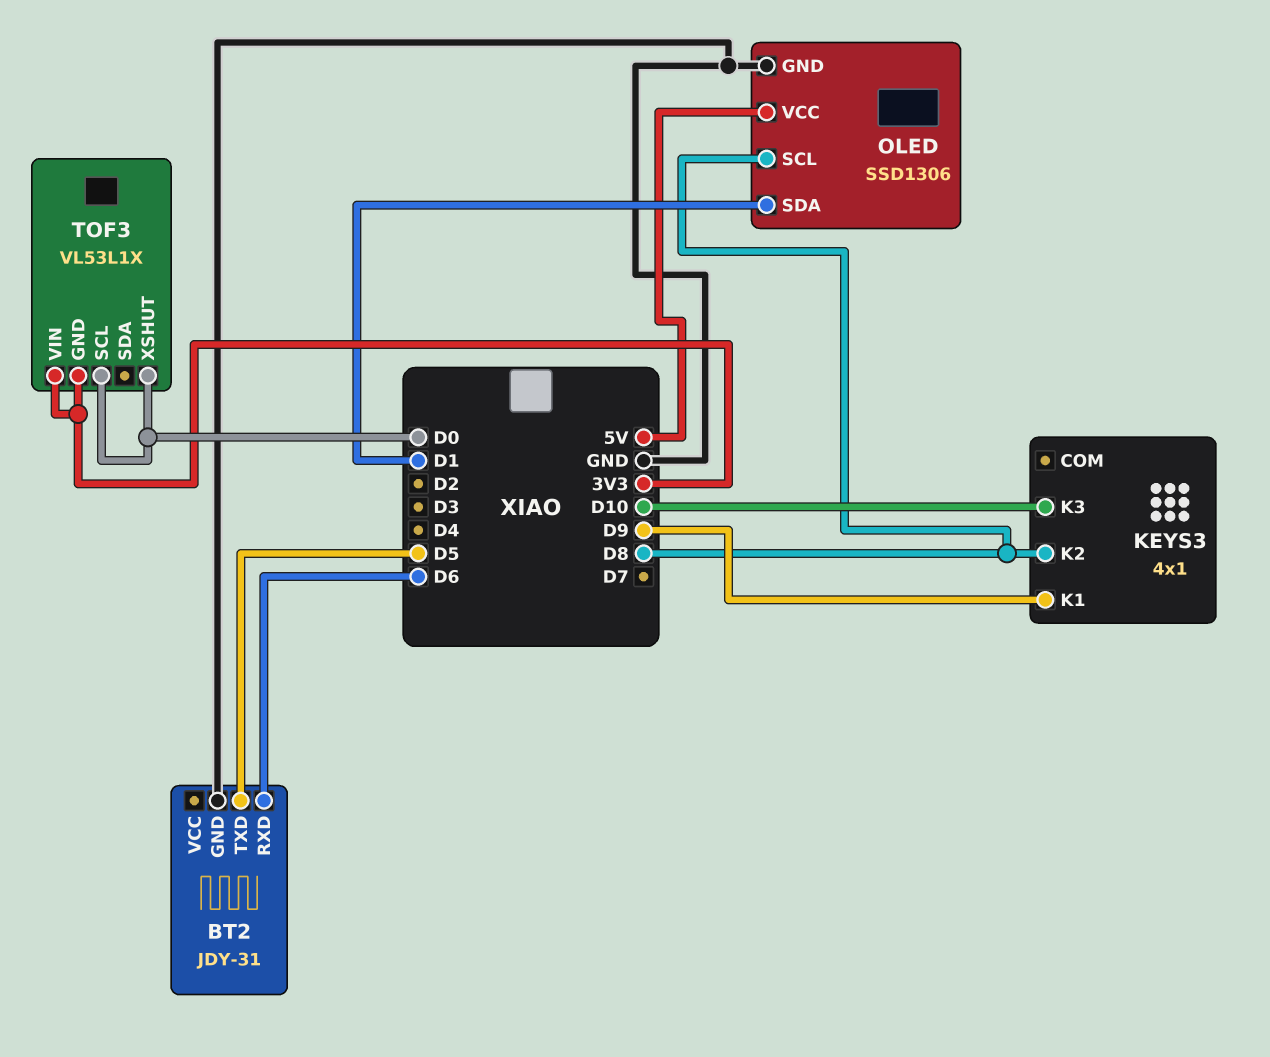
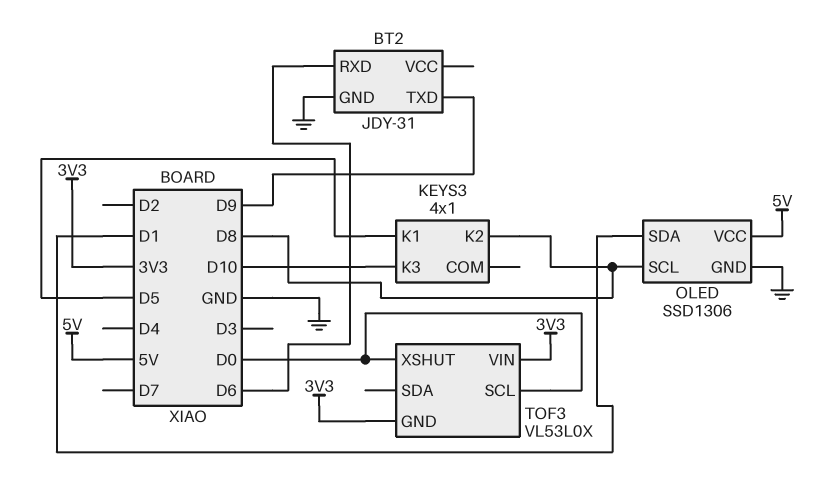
BT2 pin TXD: D5 -> D9
KEYS3 pin K1: D9 -> D5
TOF3: VL53L1X -> VL53L0X

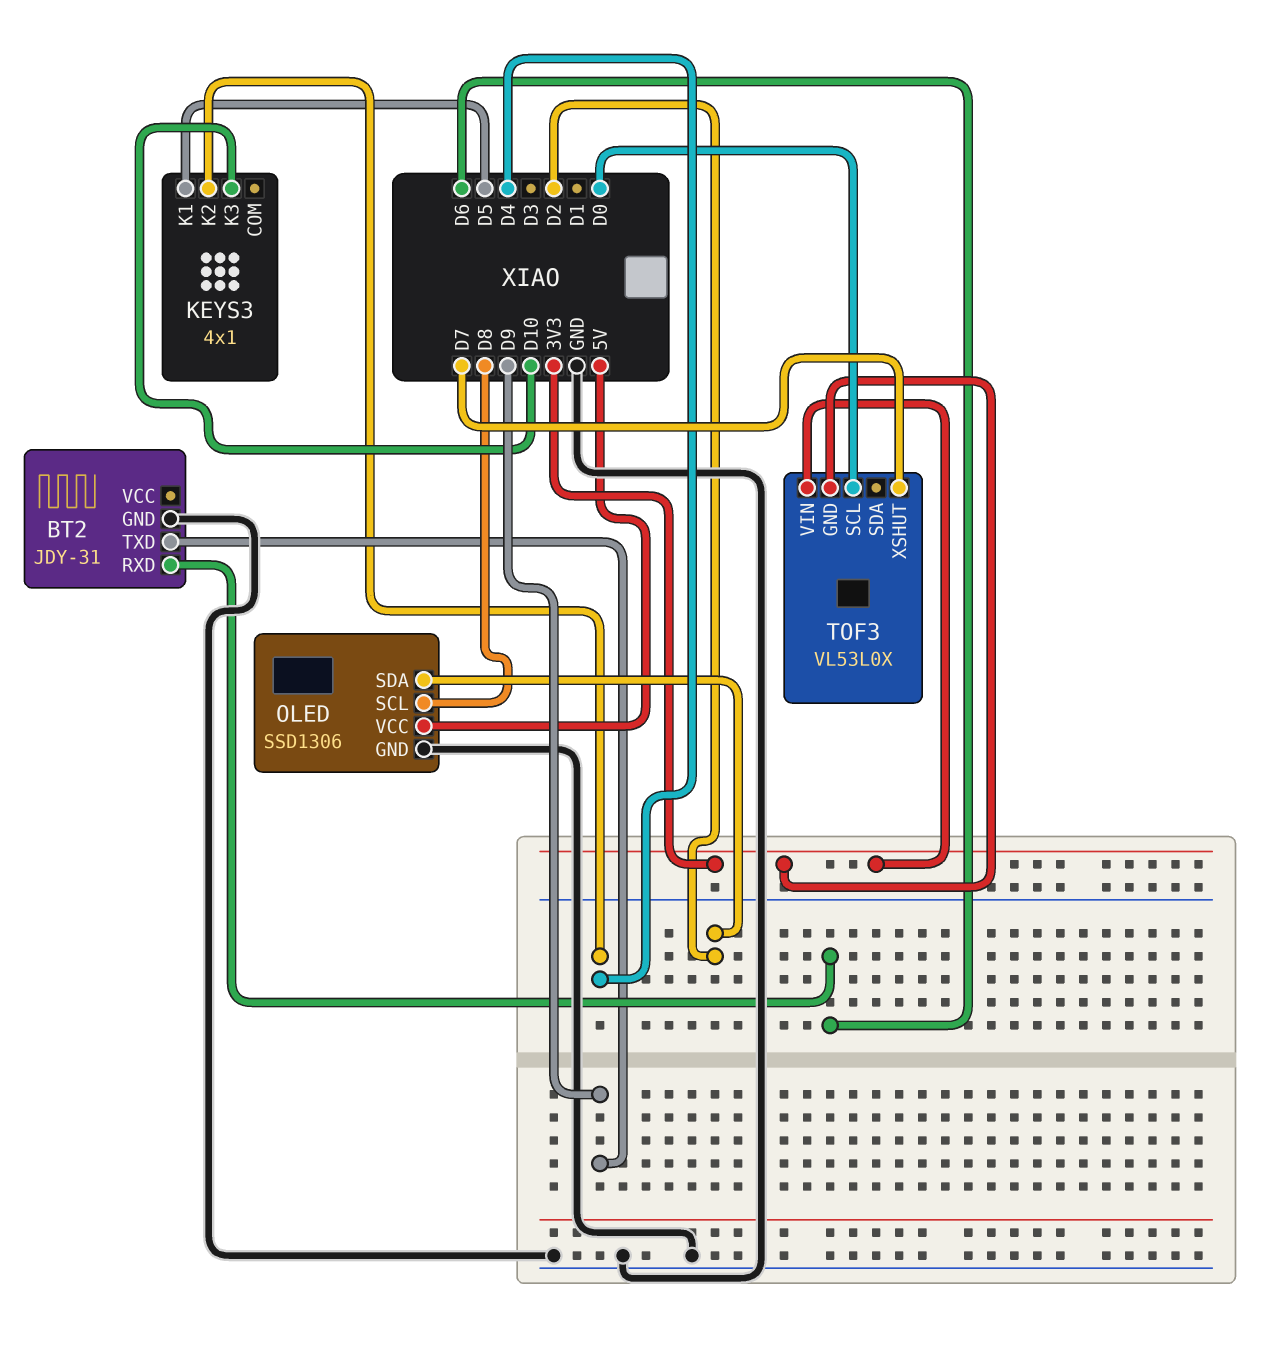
KEYS3 pin K2: D8 -> D4
OLED pin SDA: D1 -> D2
TOF3 pin XSHUT: D0 -> D7

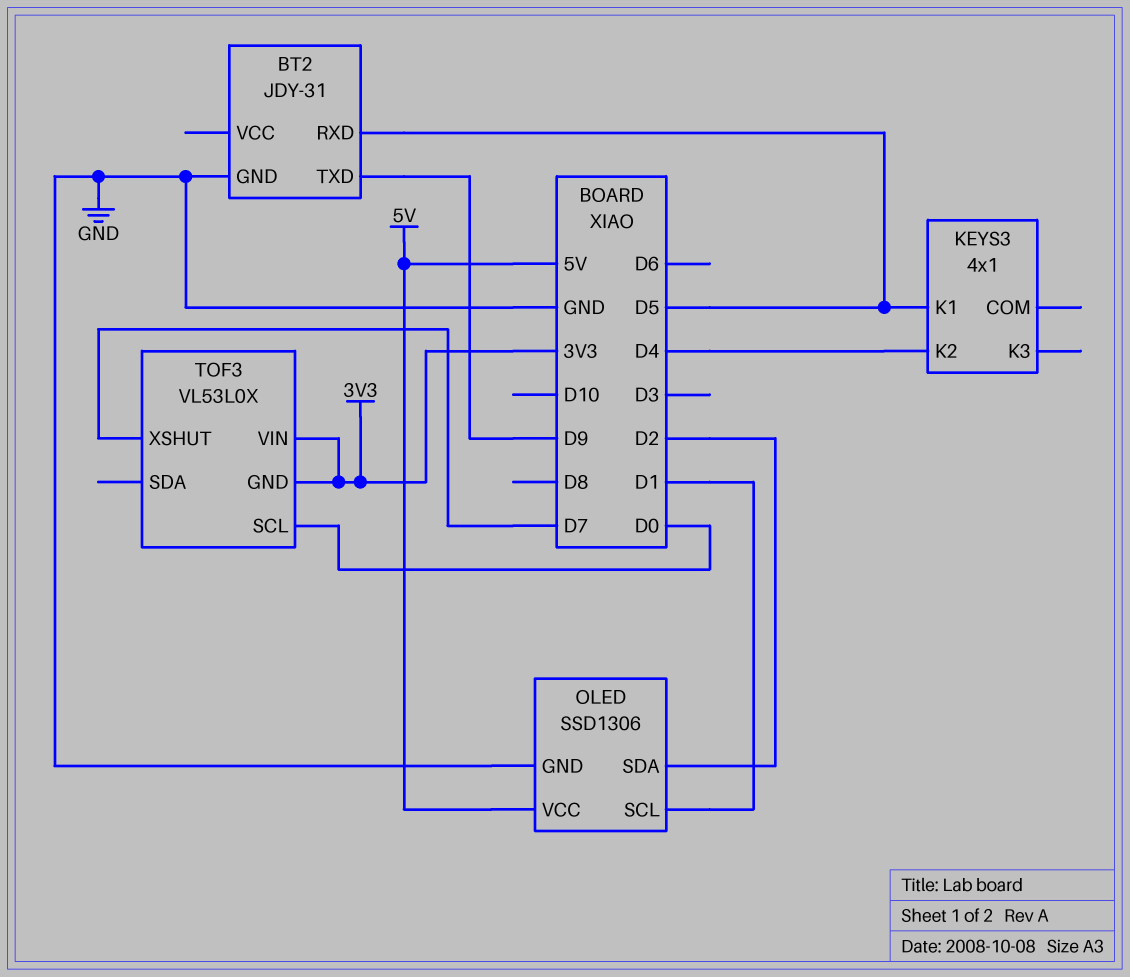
BT2 pin RXD: D6 -> D5
KEYS3 pin K3: D10 -> none
OLED pin SCL: D8 -> D1

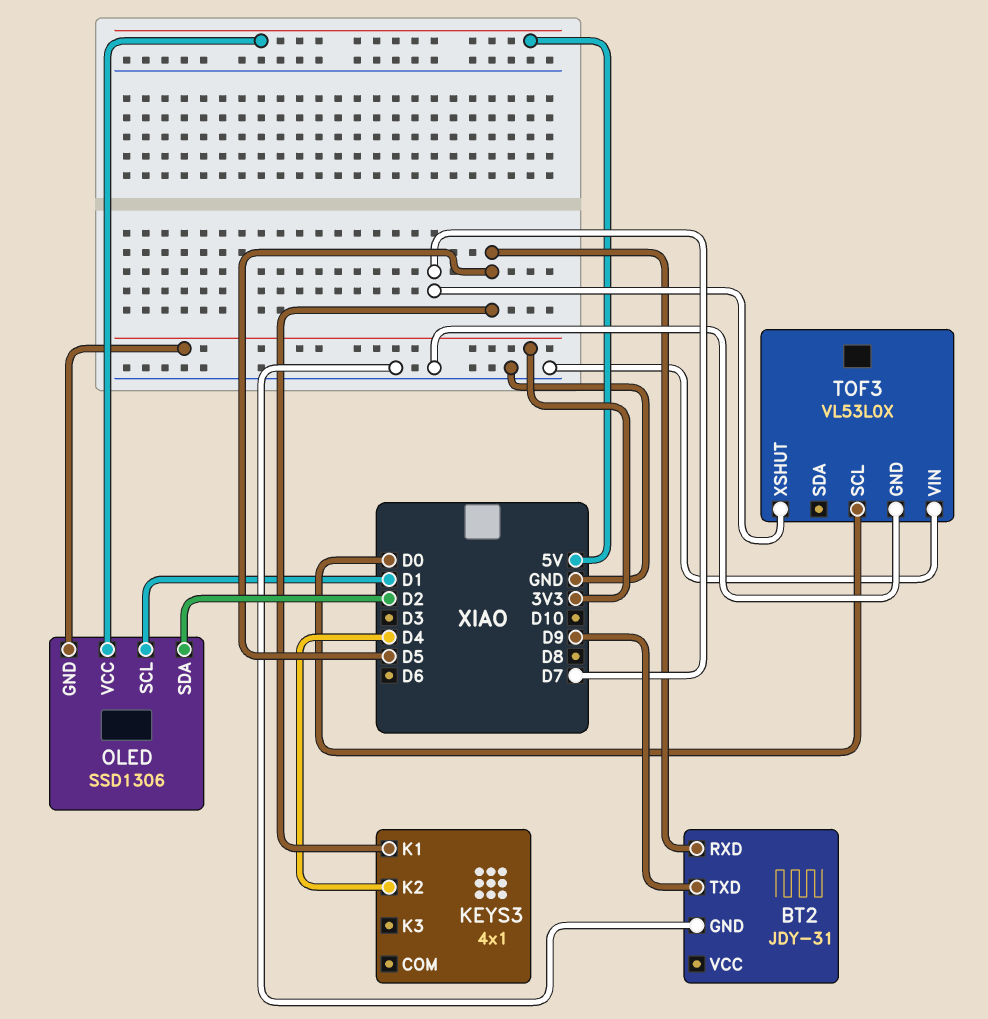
OLED pin GND: GND -> 3V3
TOF3 pin GND: 3V3 -> GND
TOF3 pin VIN: 3V3 -> GND

